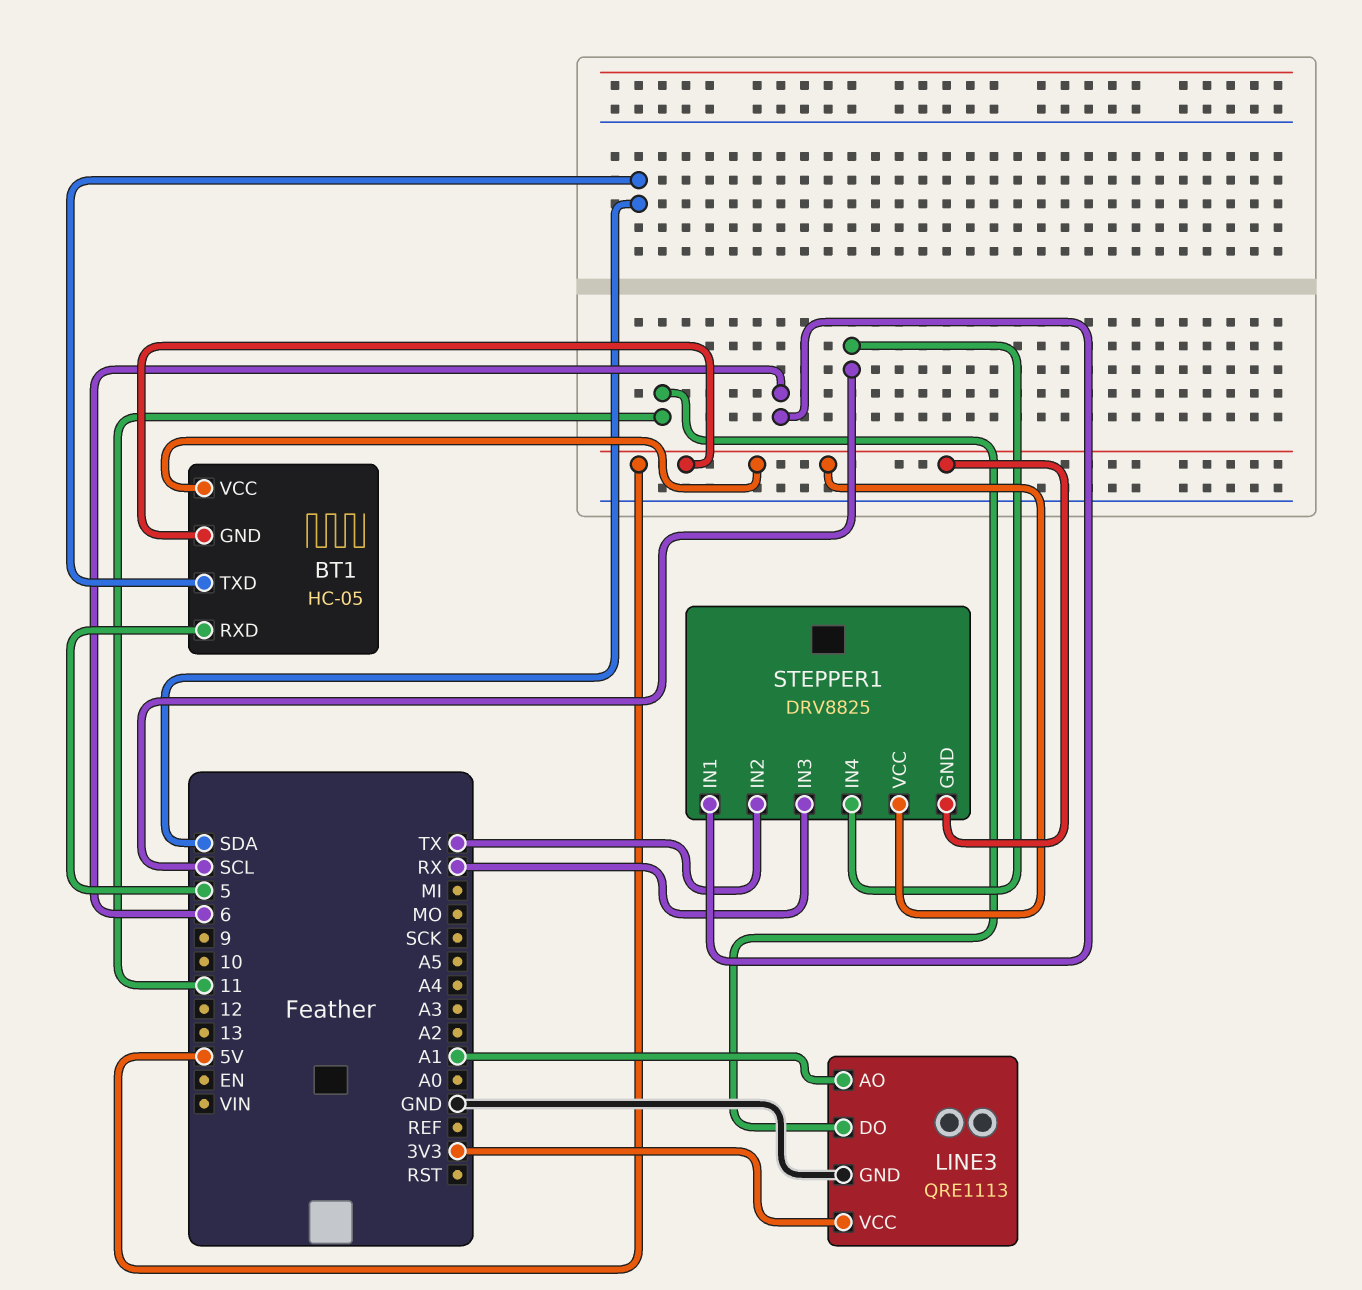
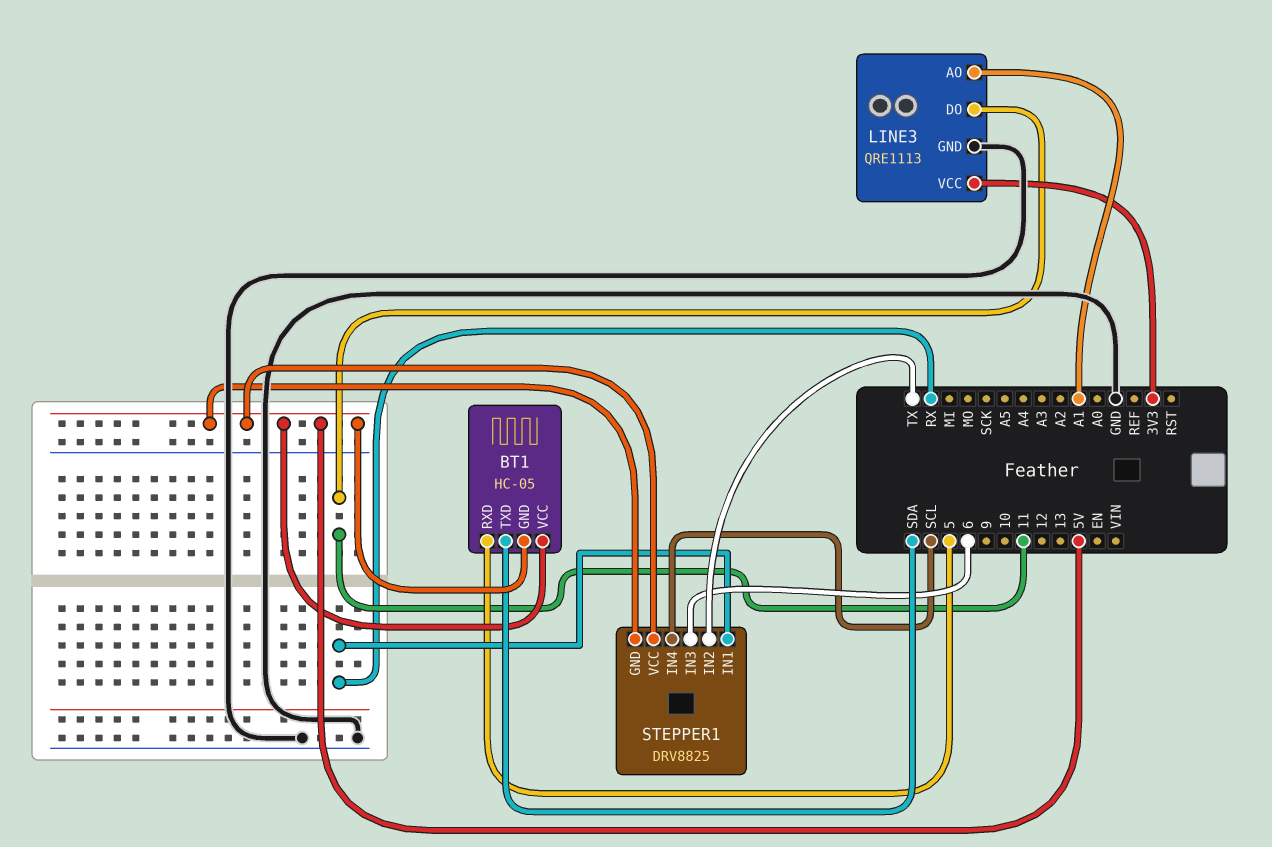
STEPPER1 pin IN1: 6 -> RX
STEPPER1 pin IN3: RX -> 6

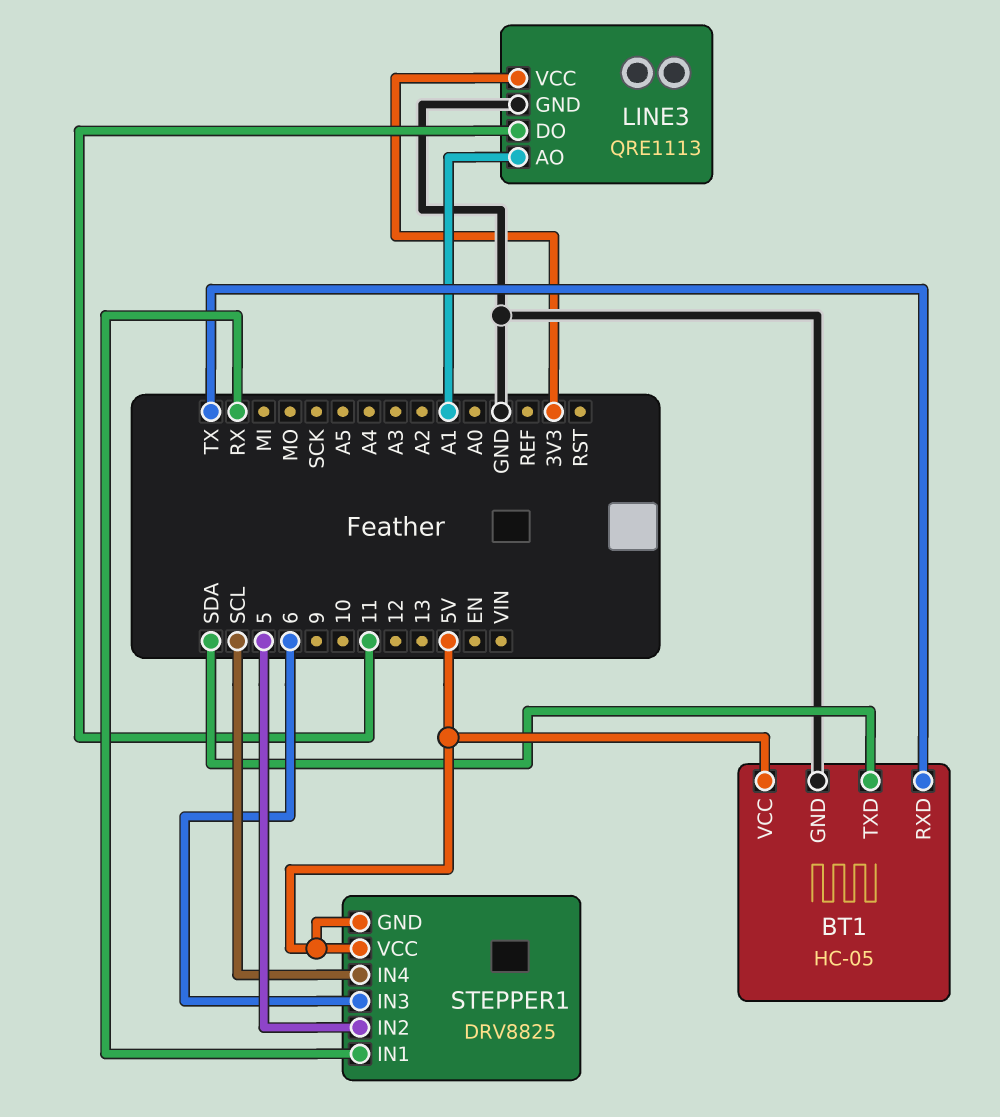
BT1 pin GND: 5V -> GND
BT1 pin RXD: 5 -> TX
STEPPER1 pin IN2: TX -> 5

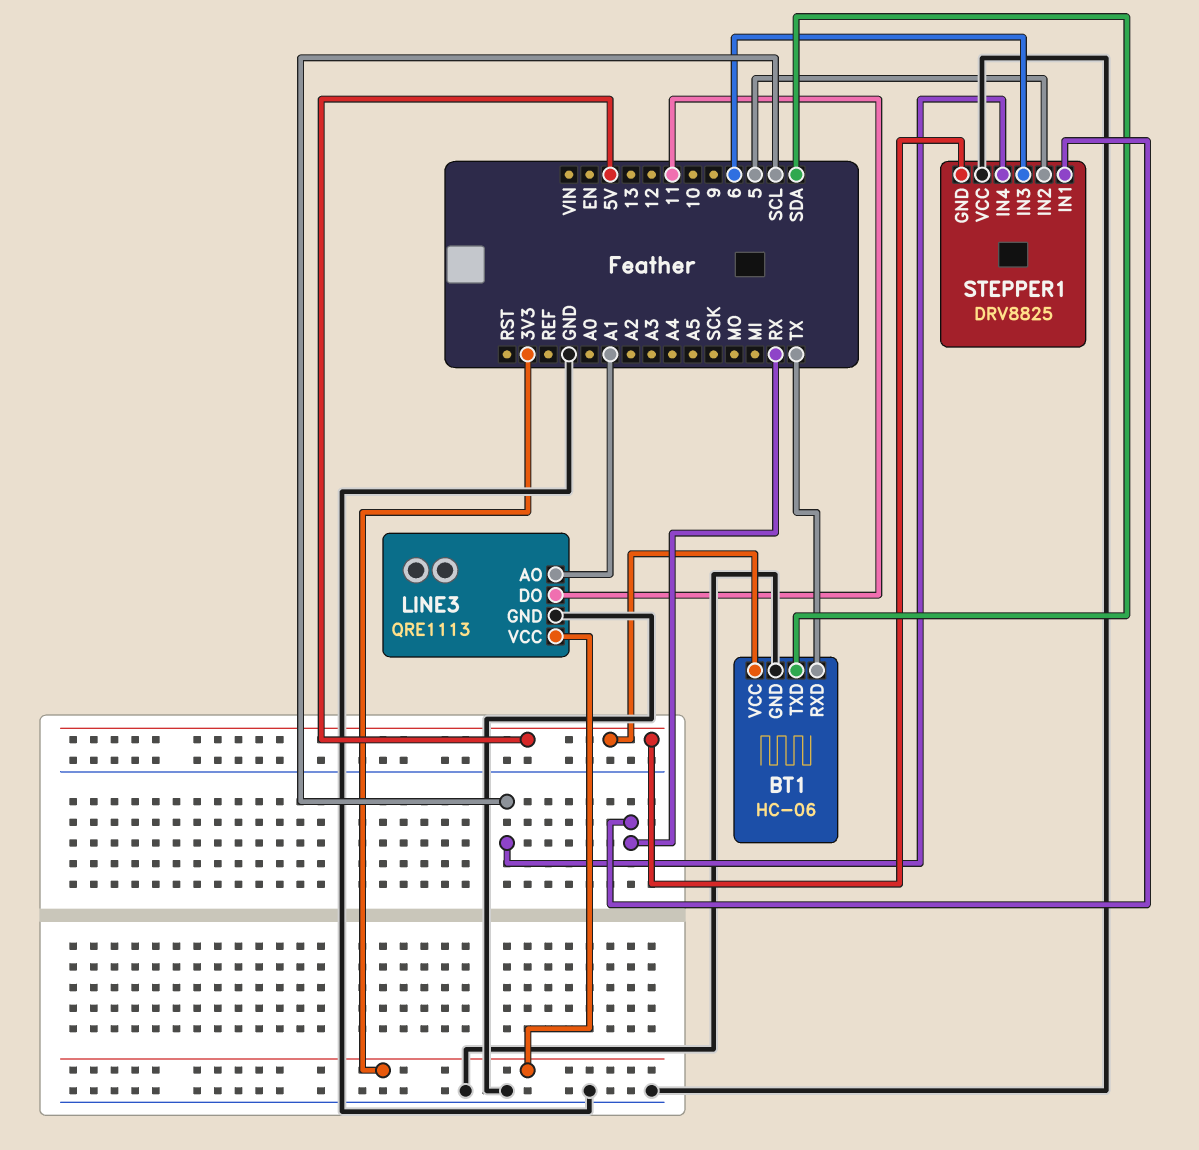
BT1: HC-05 -> HC-06
STEPPER1 pin VCC: 5V -> GND

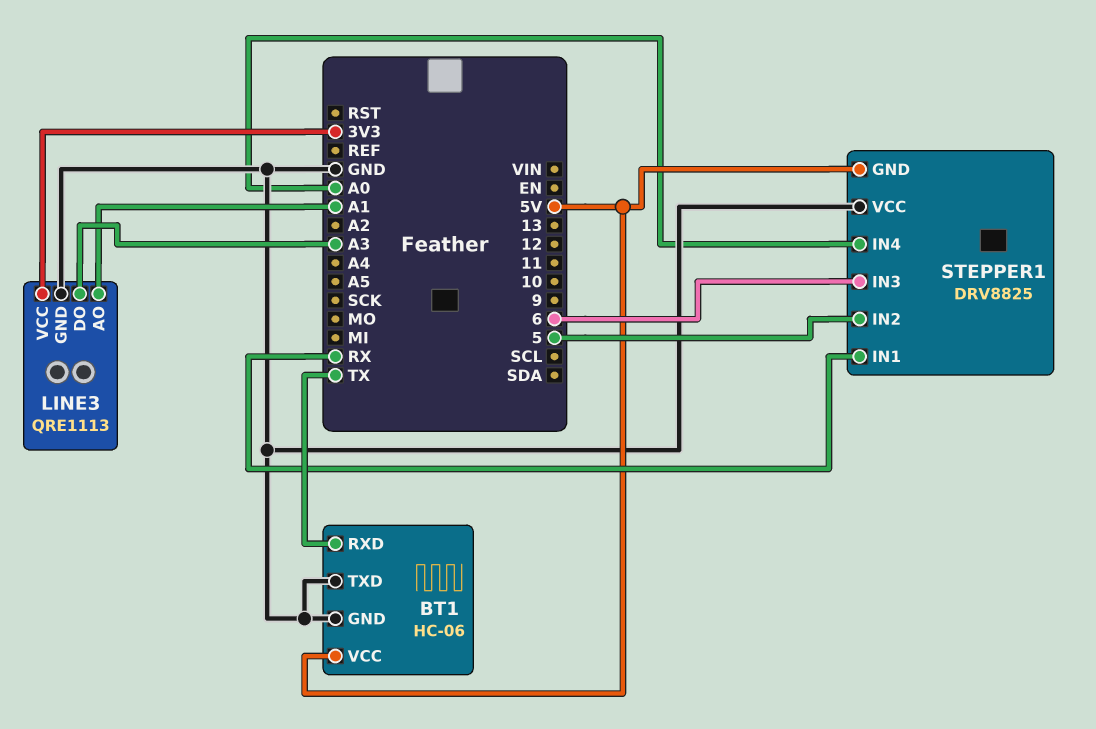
BT1 pin TXD: SDA -> GND
LINE3 pin DO: 11 -> A3
STEPPER1 pin IN4: SCL -> A0

